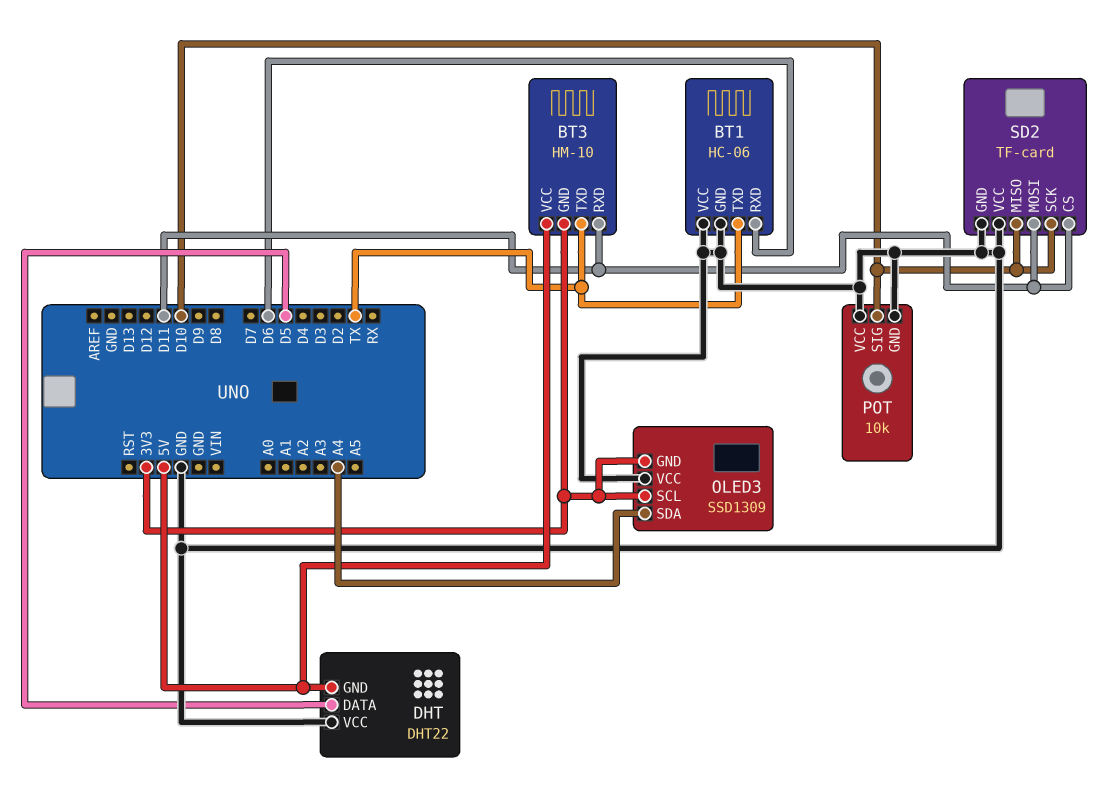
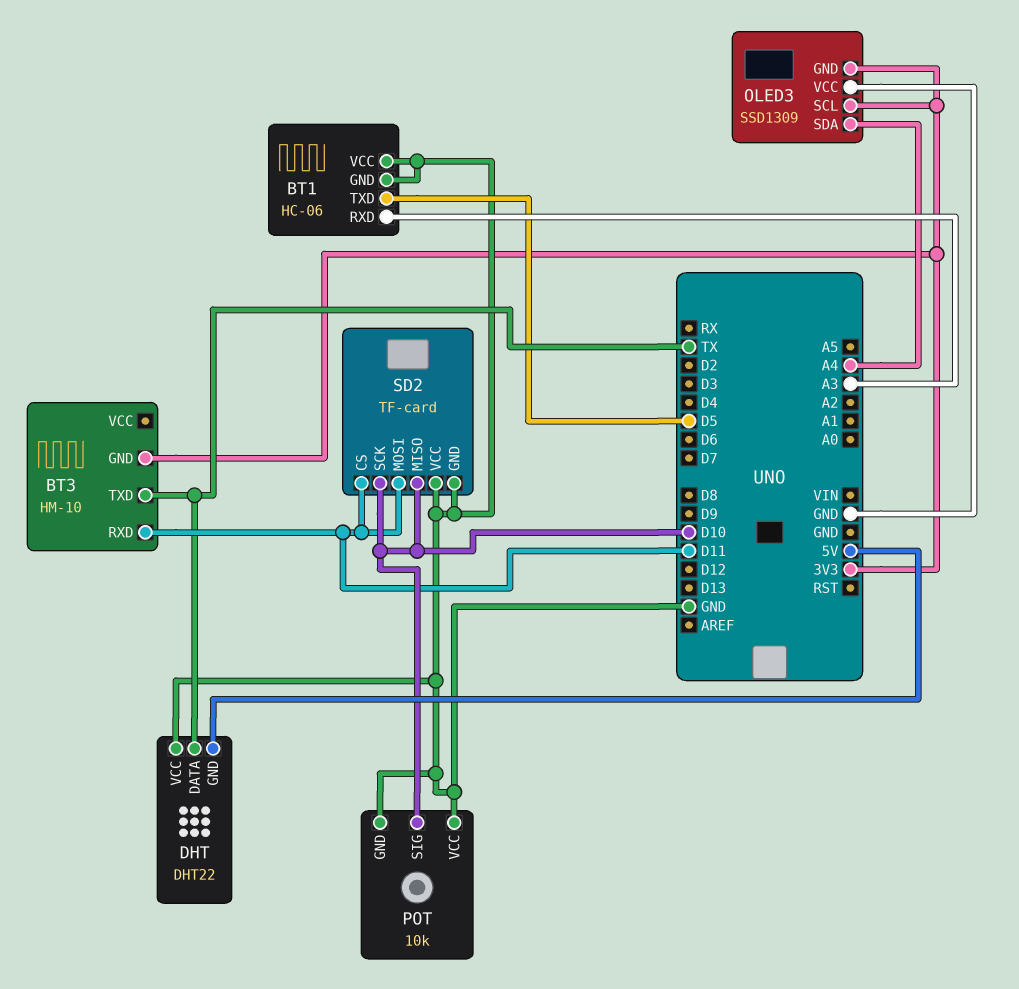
BT1 pin RXD: D6 -> A3
BT1 pin TXD: TX -> D5
BT3 pin VCC: 5V -> none
DHT pin DATA: D5 -> TX

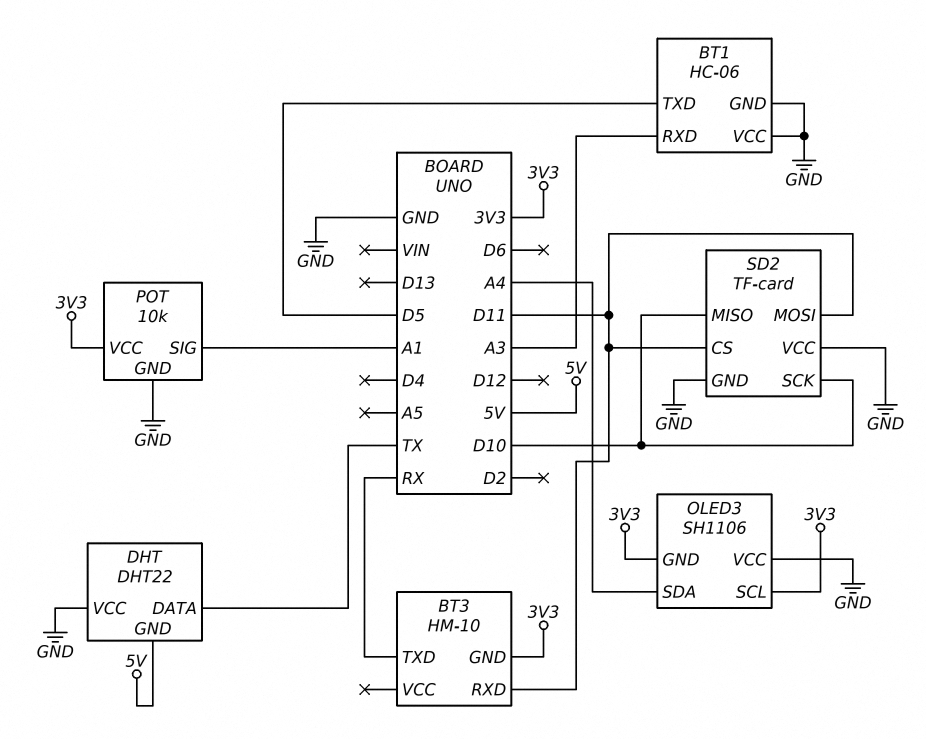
BT3 pin TXD: TX -> RX
OLED3: SSD1309 -> SH1106
POT pin SIG: D10 -> A1
POT pin VCC: GND -> 3V3

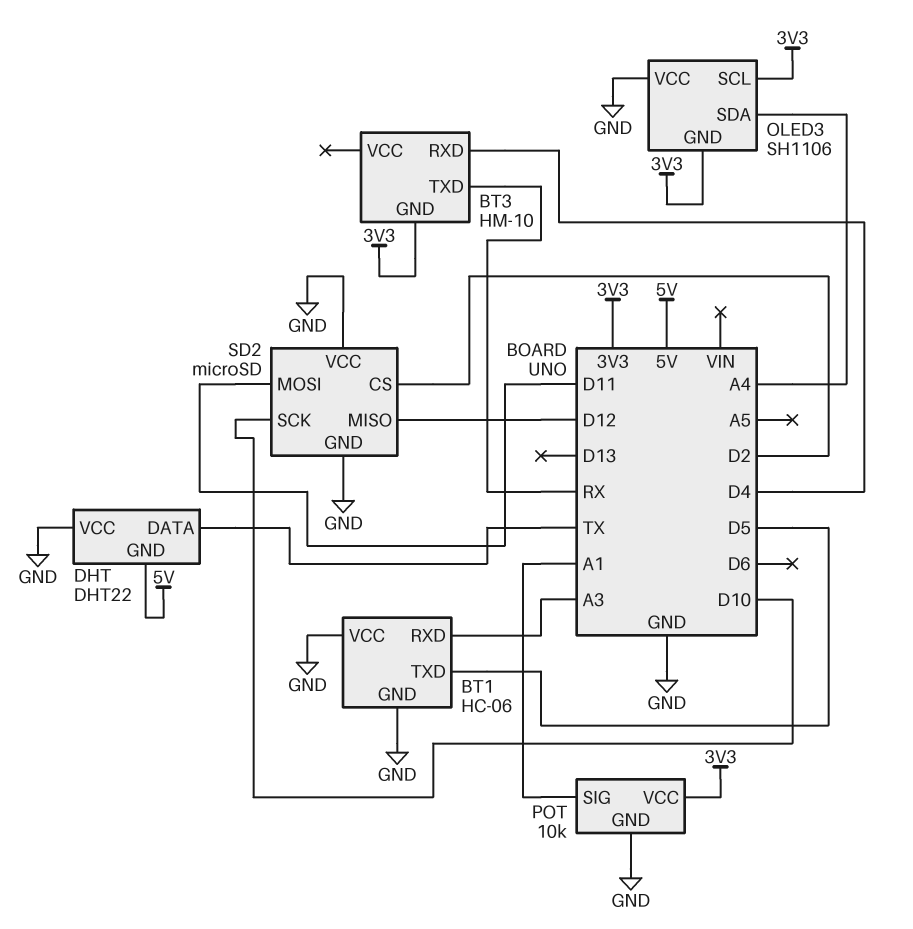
BT3 pin RXD: D11 -> D4
SD2: TF-card -> microSD
SD2 pin CS: D11 -> D2
SD2 pin MISO: D10 -> D12

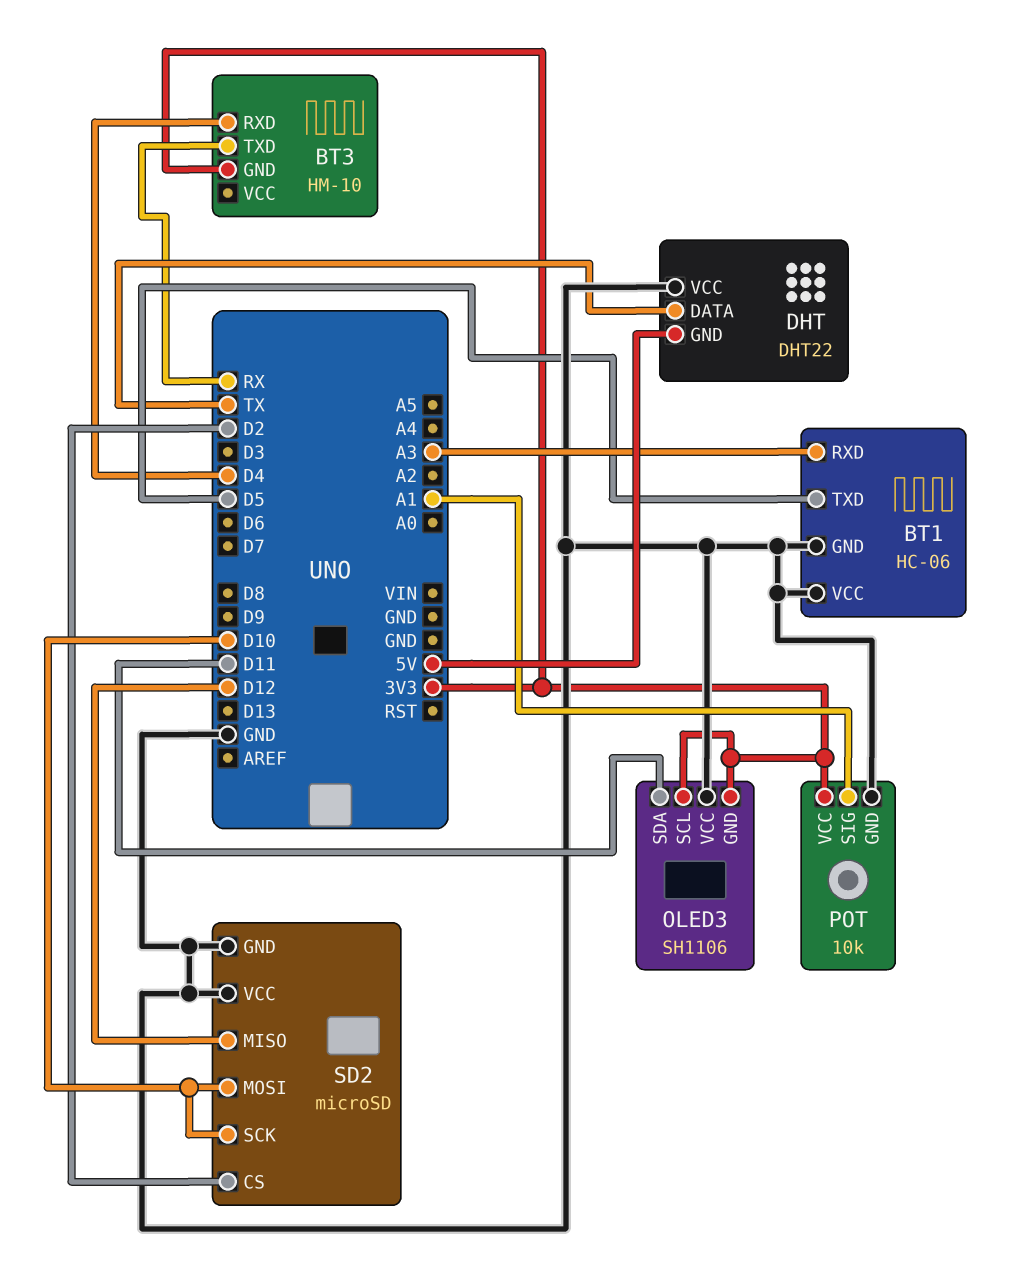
OLED3 pin SDA: A4 -> D11
SD2 pin MOSI: D11 -> D10

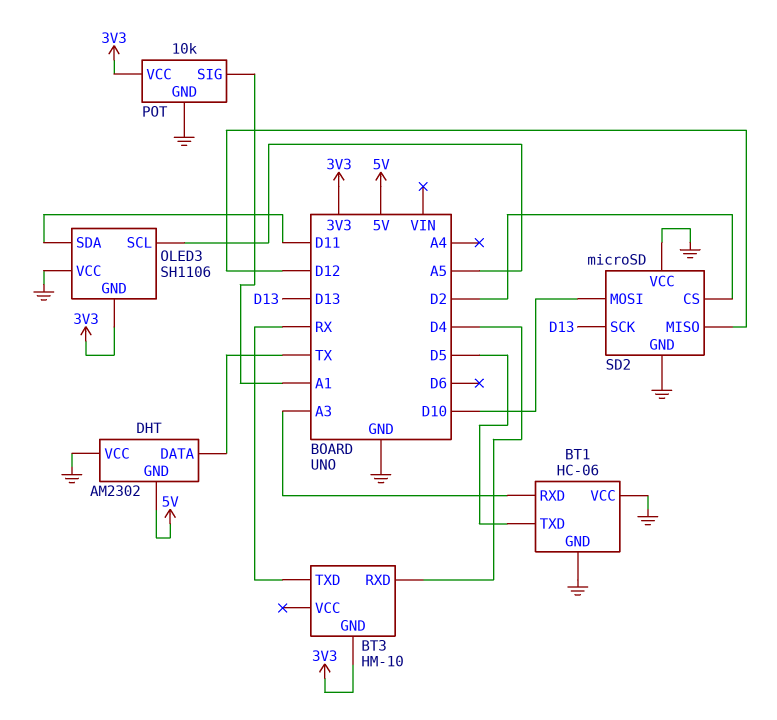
DHT: DHT22 -> AM2302
OLED3 pin SCL: 3V3 -> A5
SD2 pin SCK: D10 -> D13

